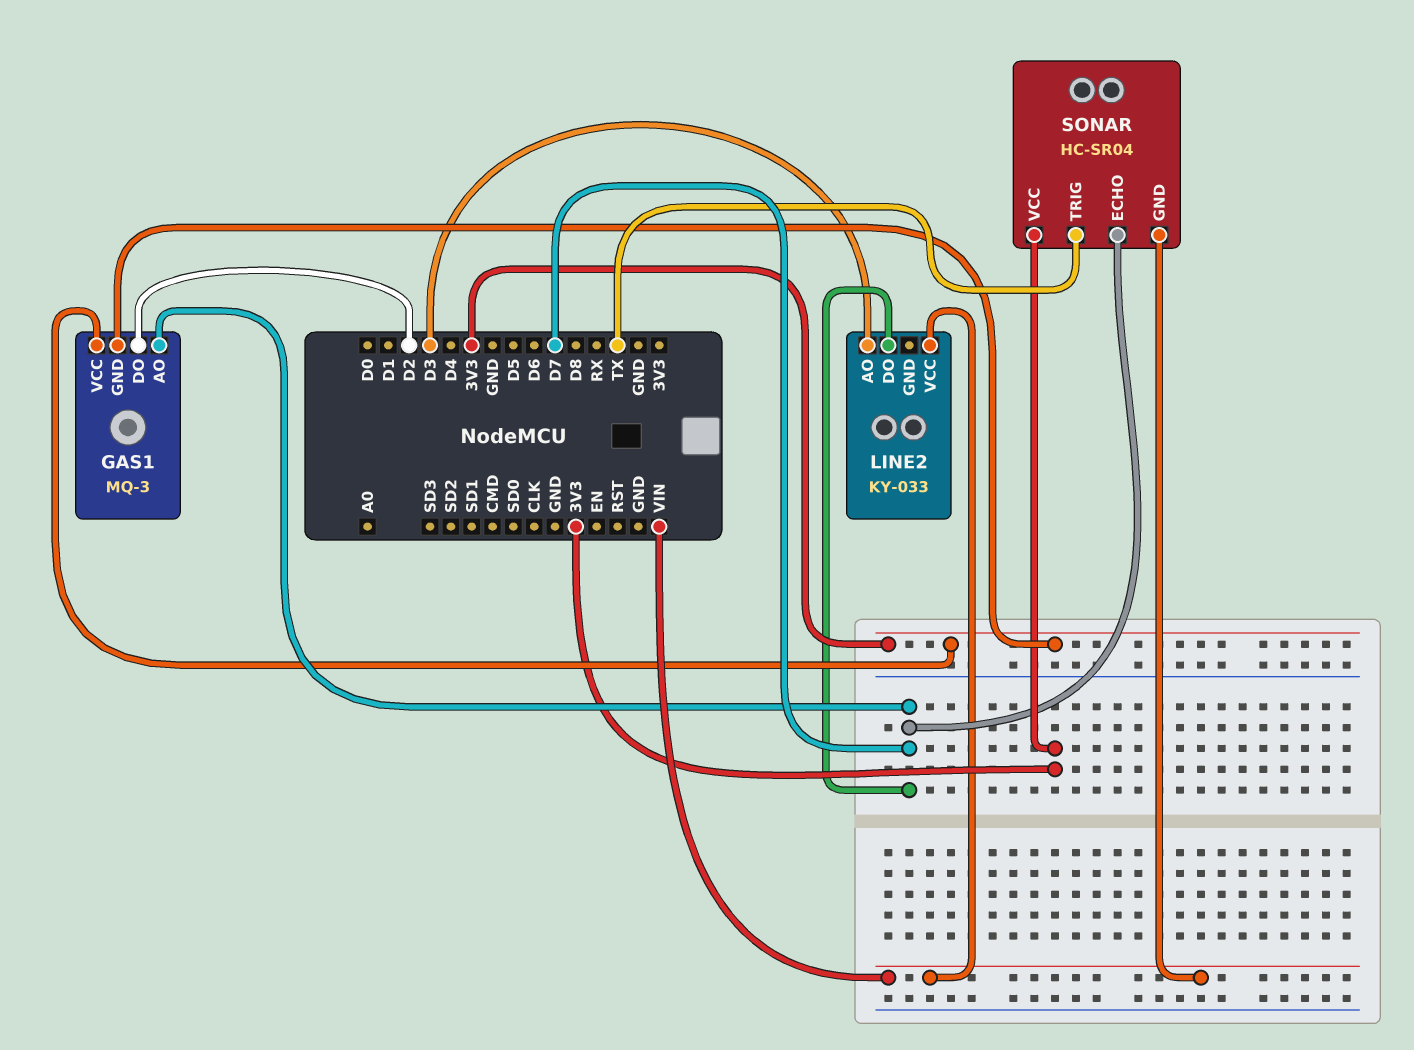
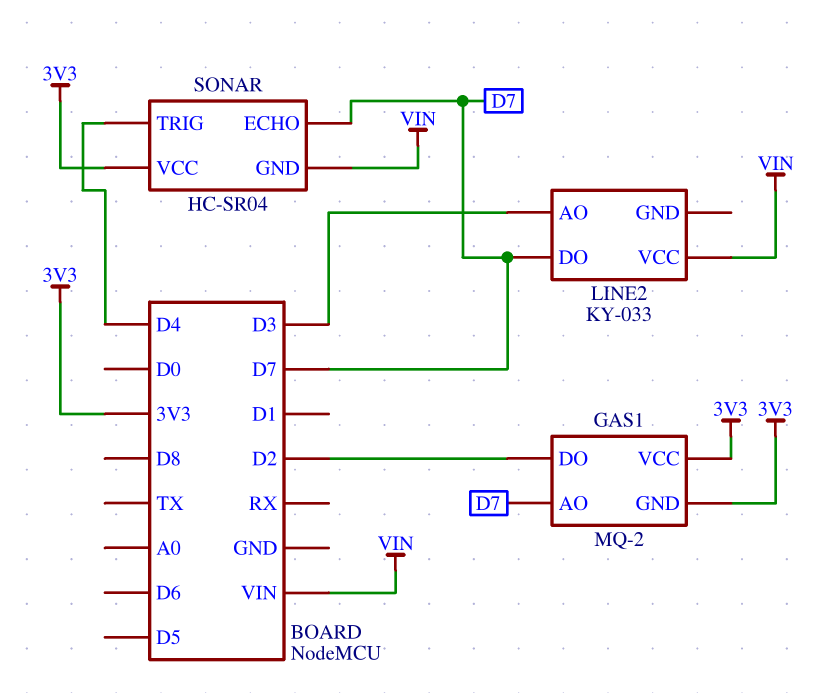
GAS1: MQ-3 -> MQ-2
SONAR pin TRIG: TX -> D4

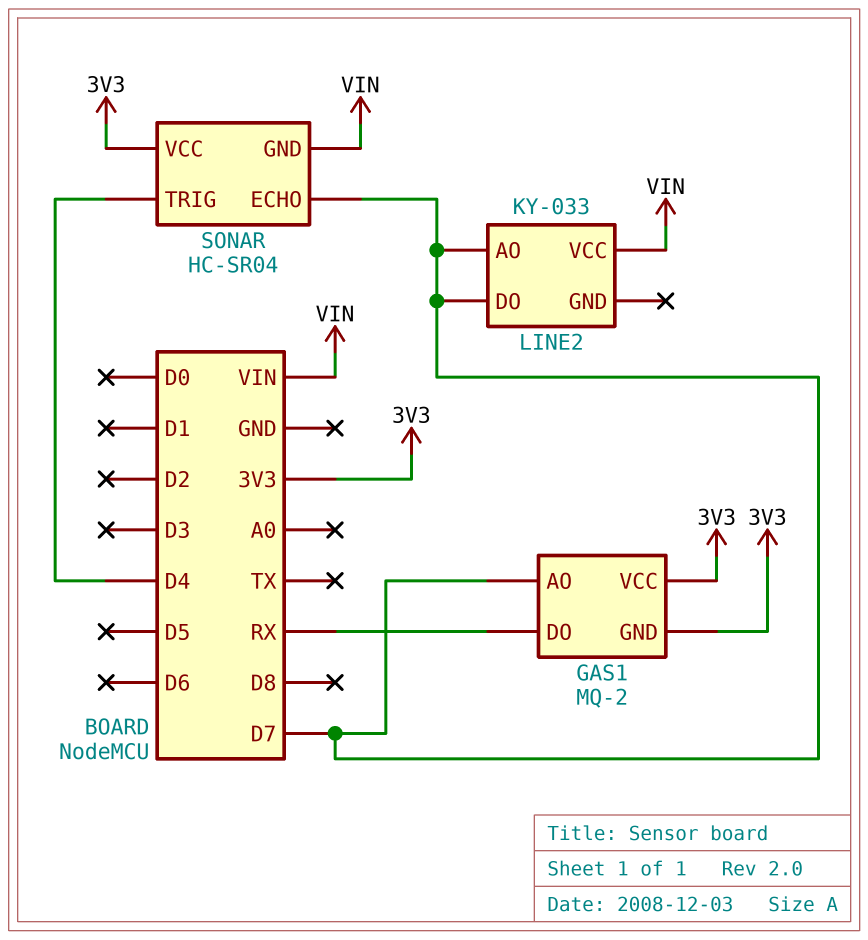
GAS1 pin DO: D2 -> RX
LINE2 pin AO: D3 -> D7

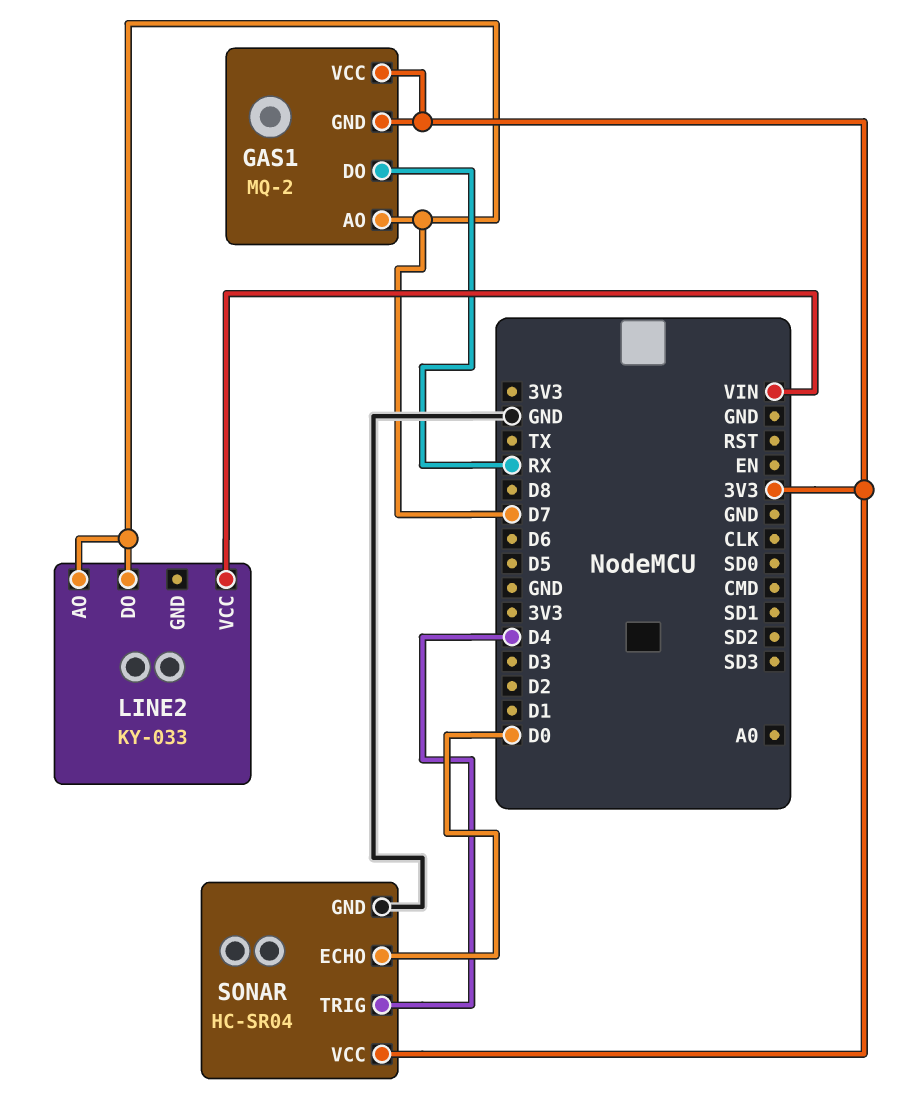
SONAR pin ECHO: D7 -> D0
SONAR pin GND: VIN -> GND

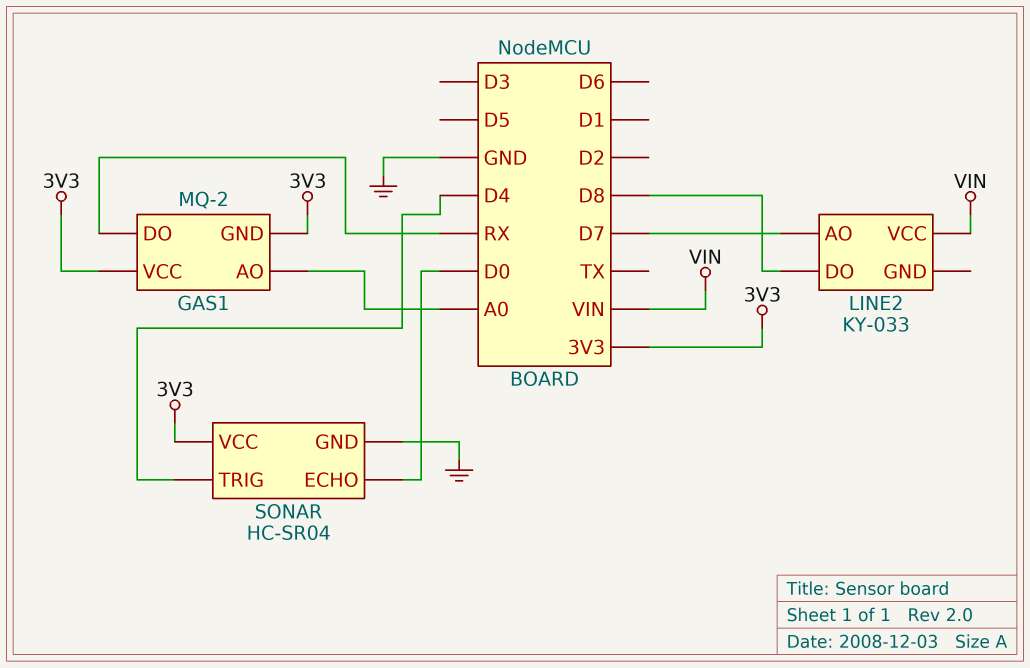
GAS1 pin AO: D7 -> A0
LINE2 pin DO: D7 -> D8

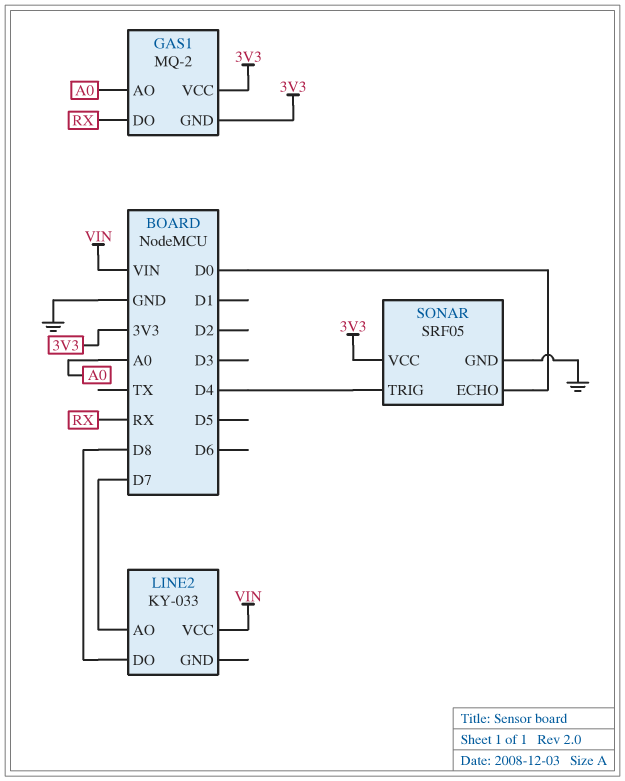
SONAR: HC-SR04 -> SRF05

